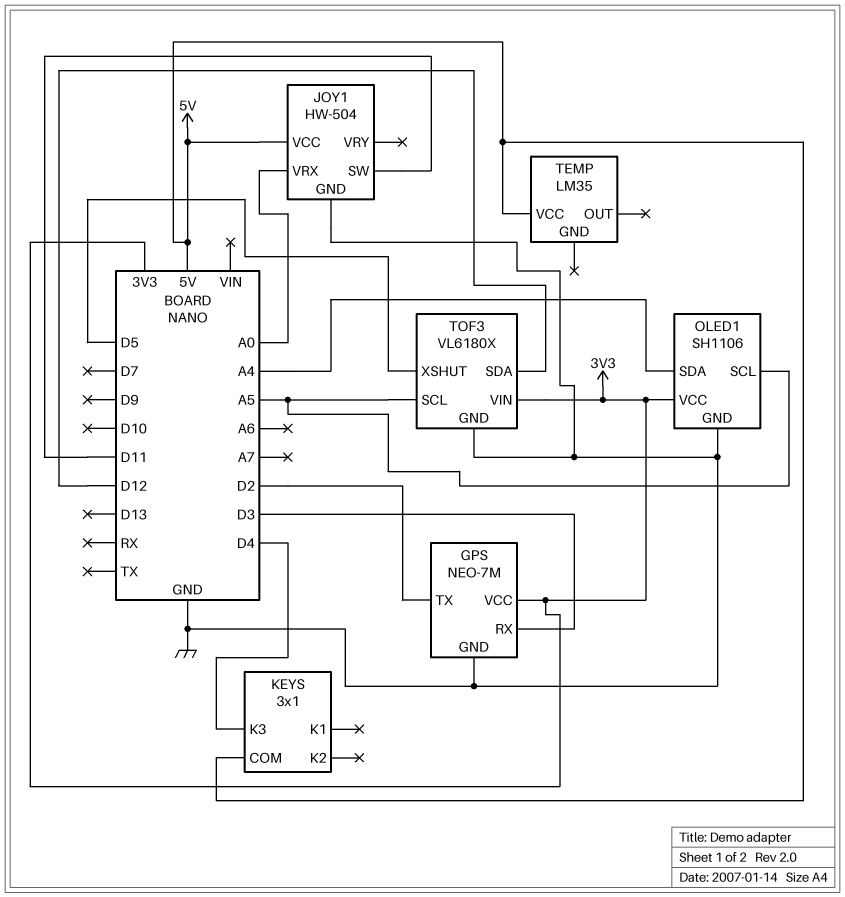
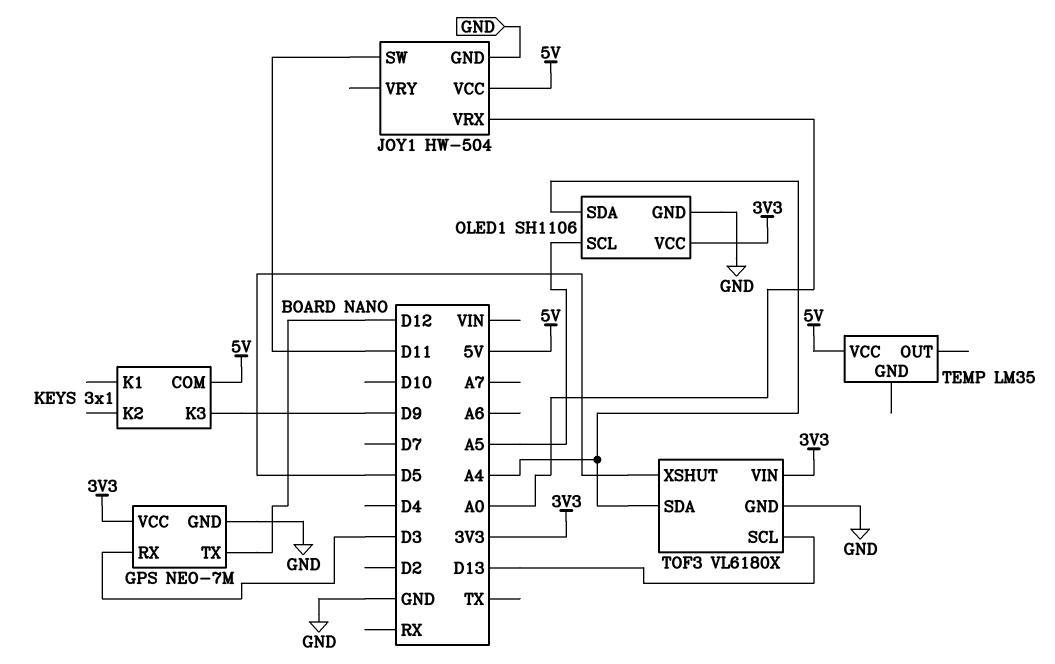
GPS pin TX: D2 -> D12
KEYS pin K3: D4 -> D9
TOF3 pin SCL: A5 -> D13
TOF3 pin SDA: D12 -> A4

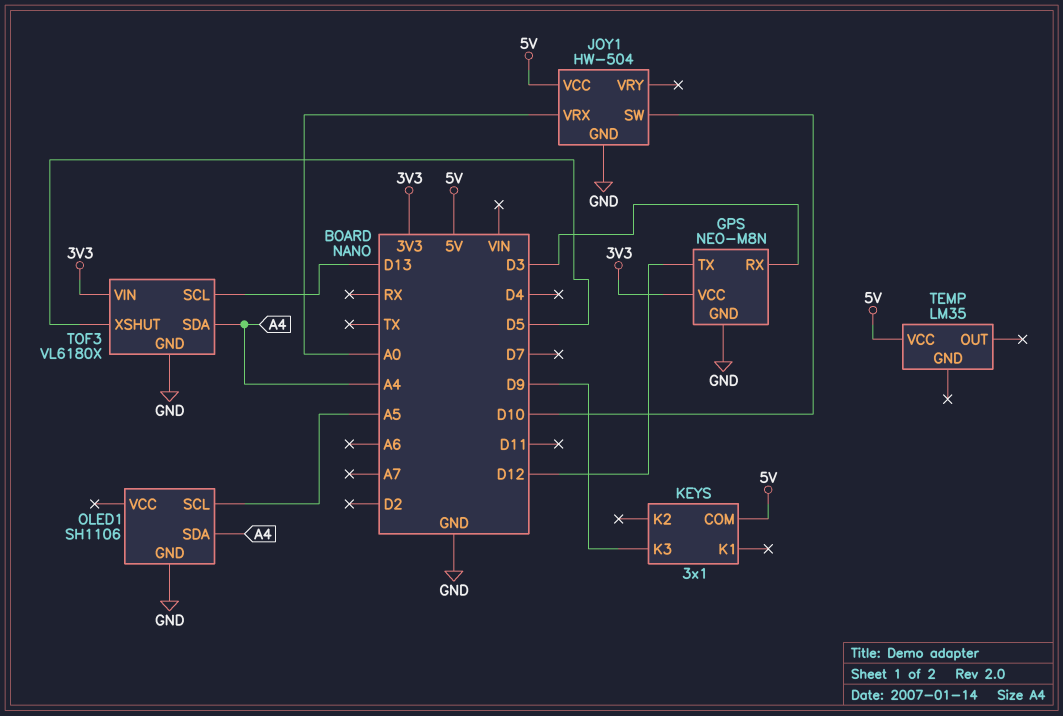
GPS: NEO-7M -> NEO-M8N
JOY1 pin SW: D11 -> D10
OLED1 pin VCC: 3V3 -> none

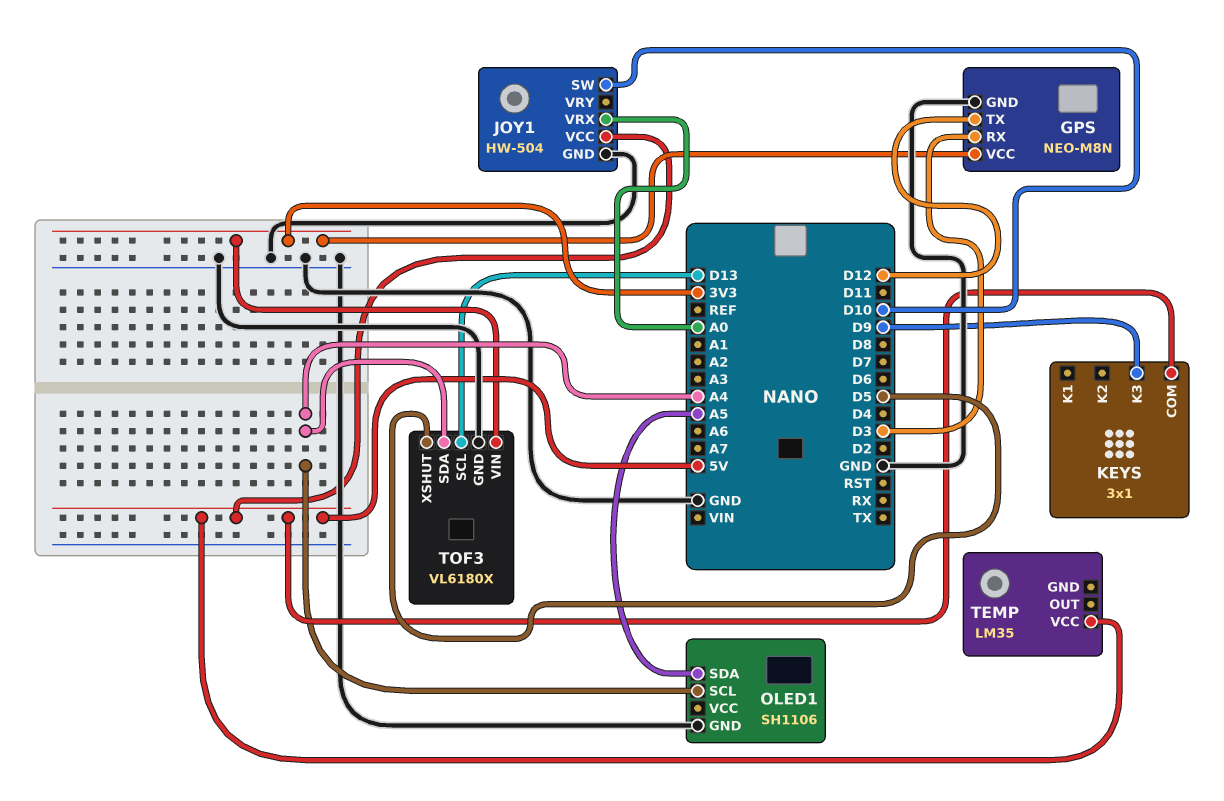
OLED1 pin SCL: A5 -> A4
OLED1 pin SDA: A4 -> A5

